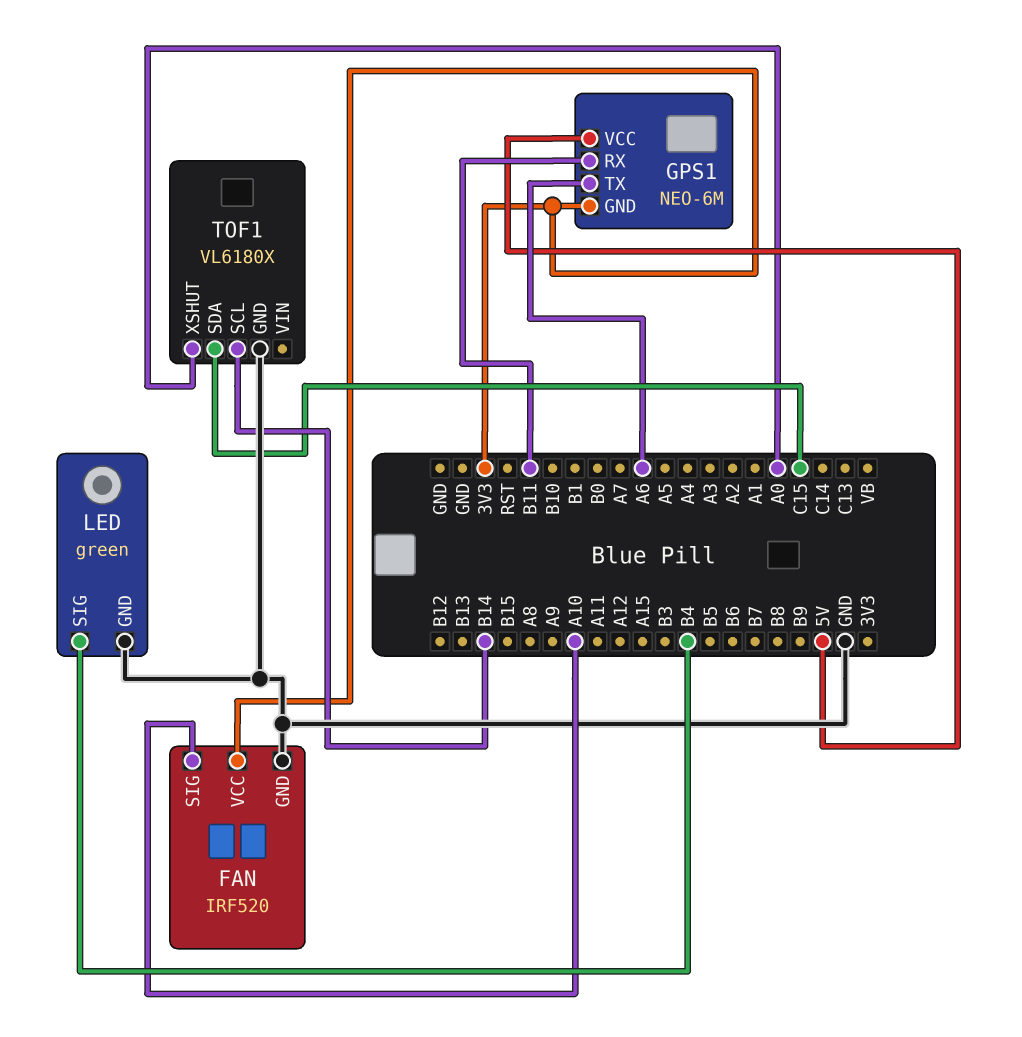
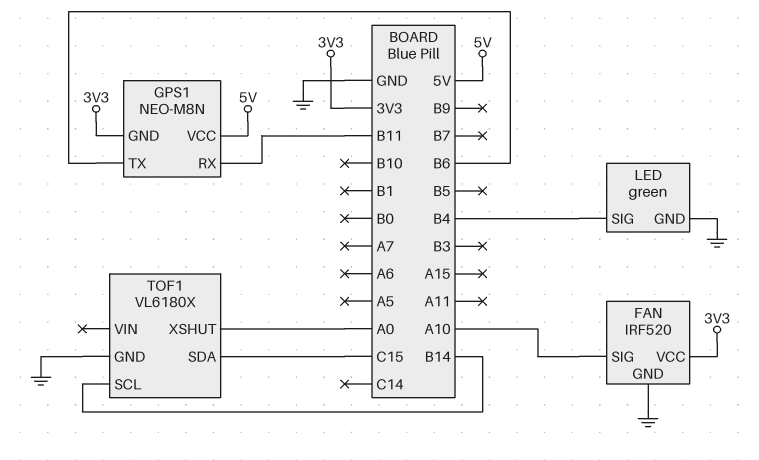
GPS1: NEO-6M -> NEO-M8N
GPS1 pin TX: A6 -> B6

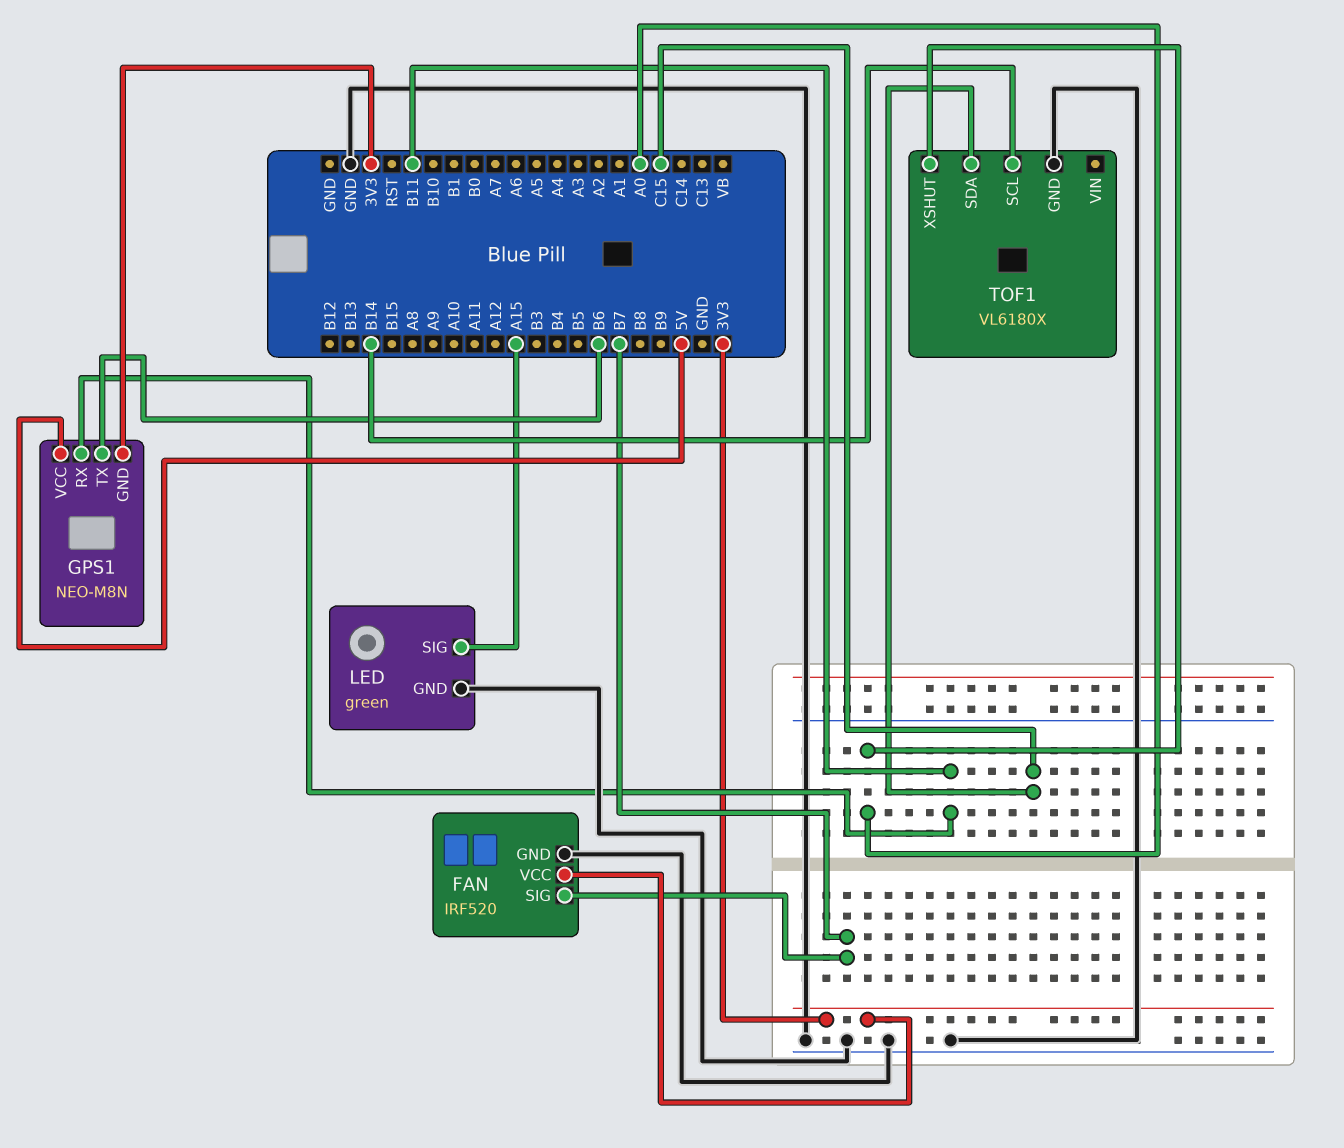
FAN pin SIG: A10 -> B7
LED pin SIG: B4 -> A15

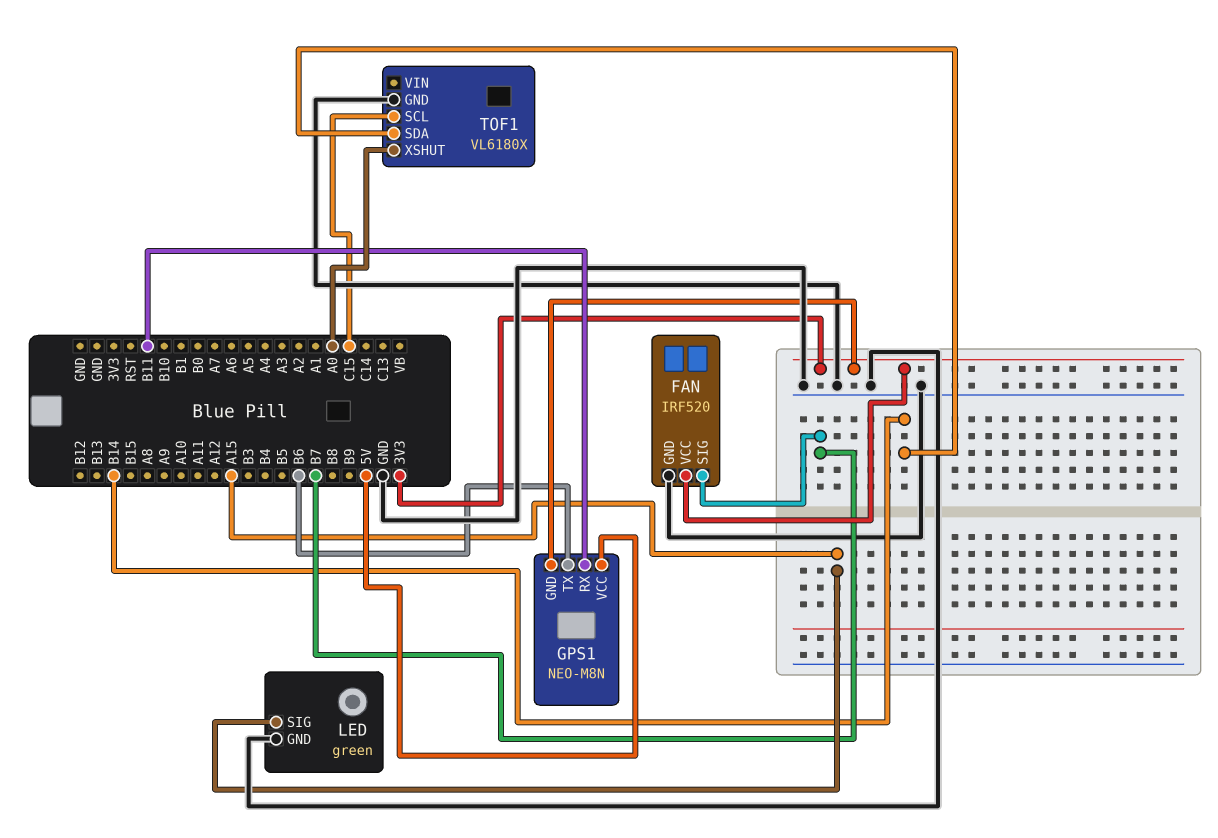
TOF1 pin SCL: B14 -> C15
TOF1 pin SDA: C15 -> B14

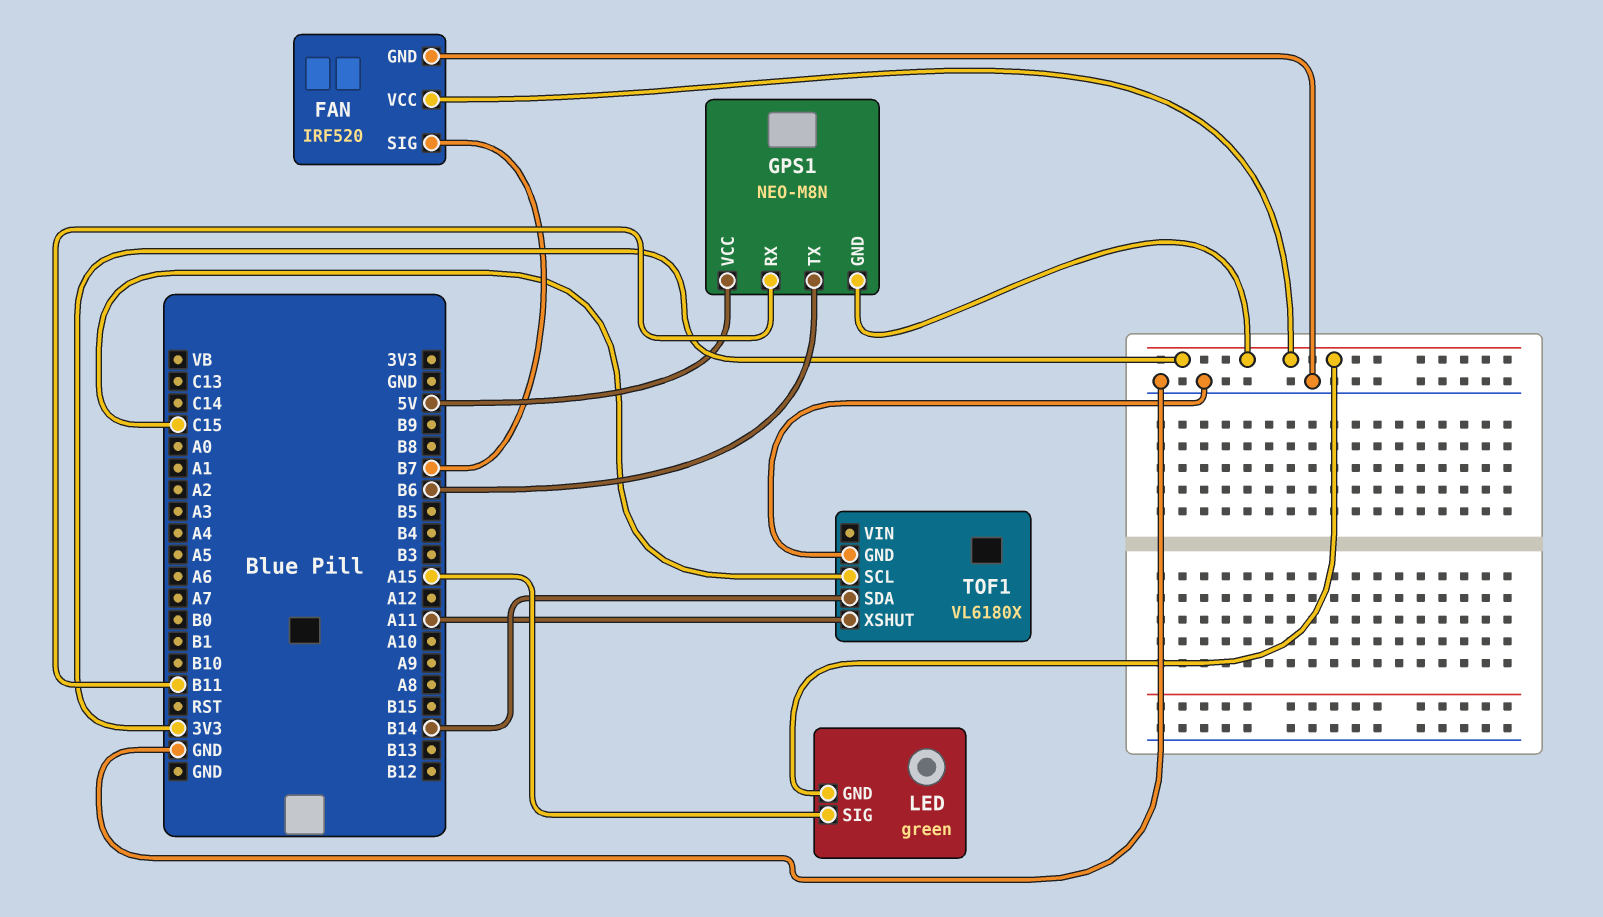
LED pin GND: GND -> 3V3
TOF1 pin XSHUT: A0 -> A11

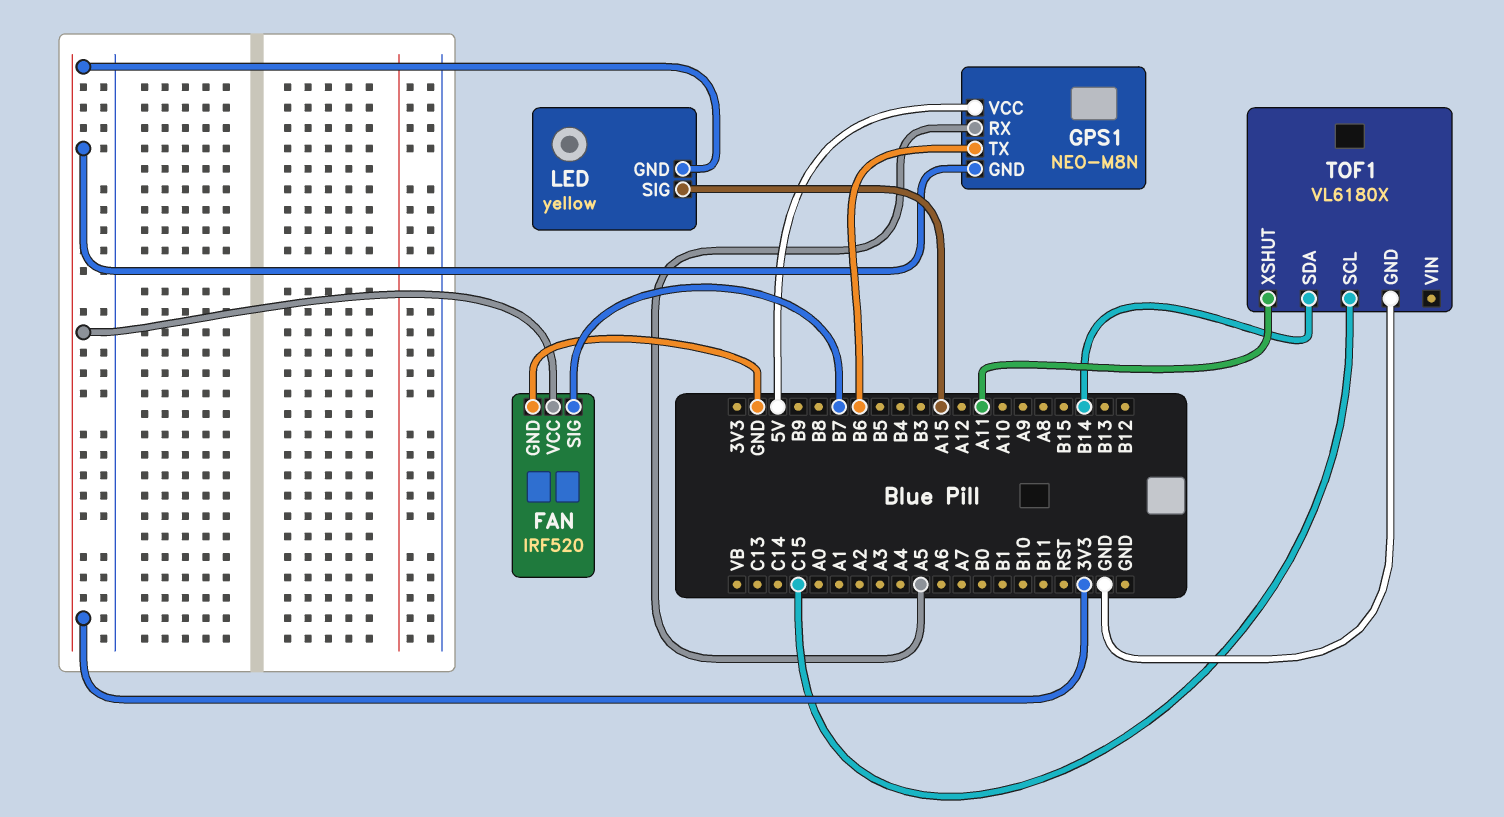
GPS1 pin RX: B11 -> A5
LED: green -> yellow

